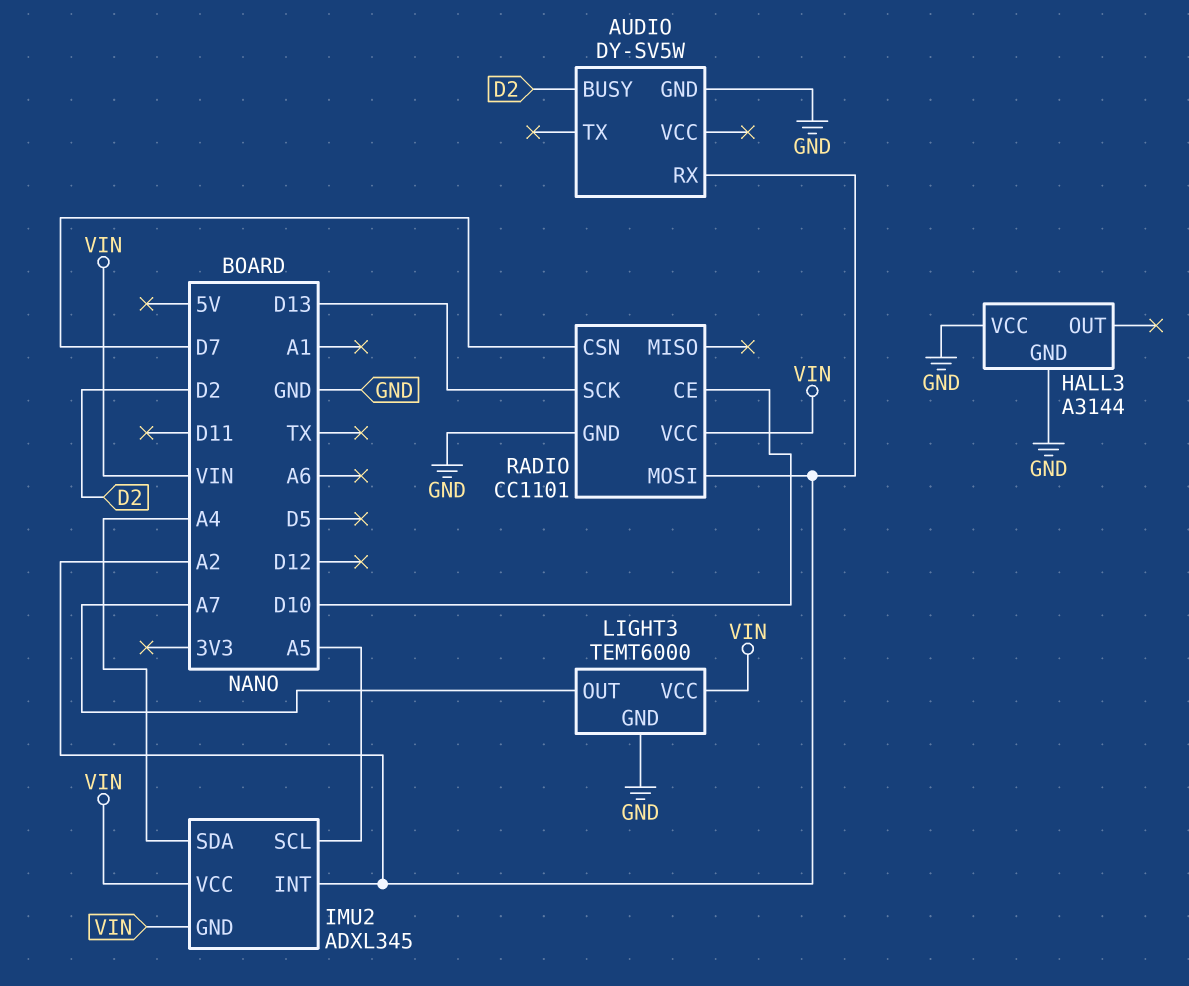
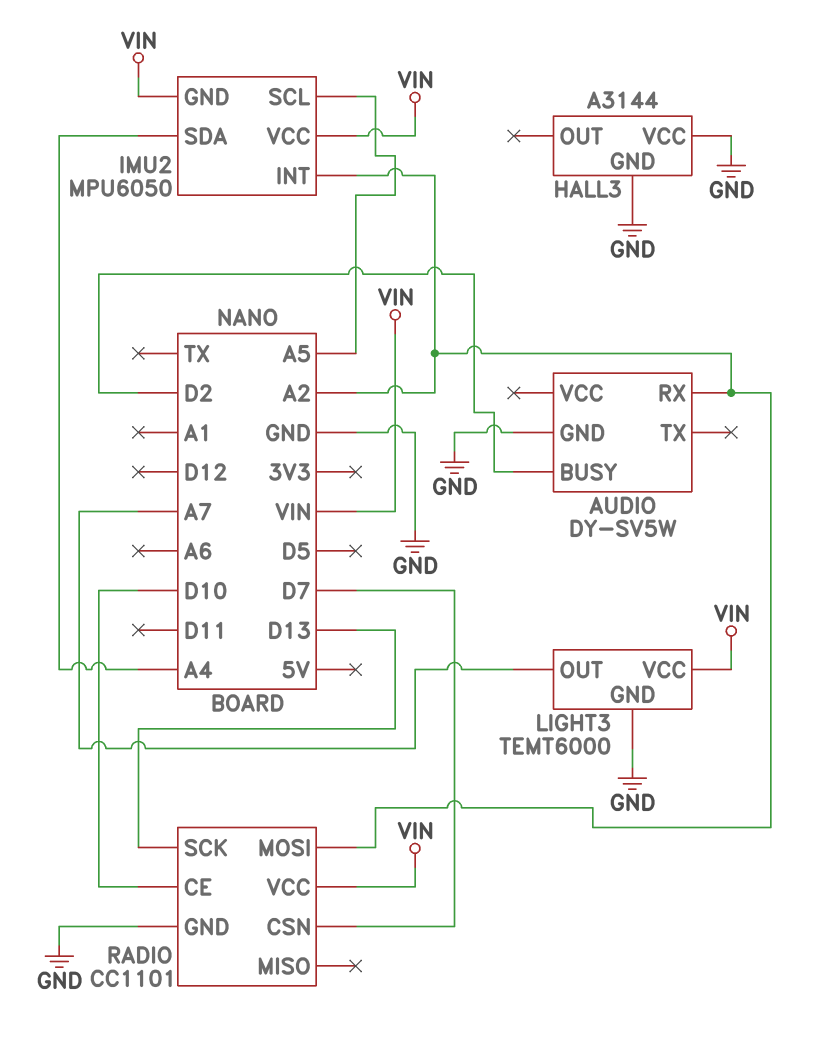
IMU2: ADXL345 -> MPU6050

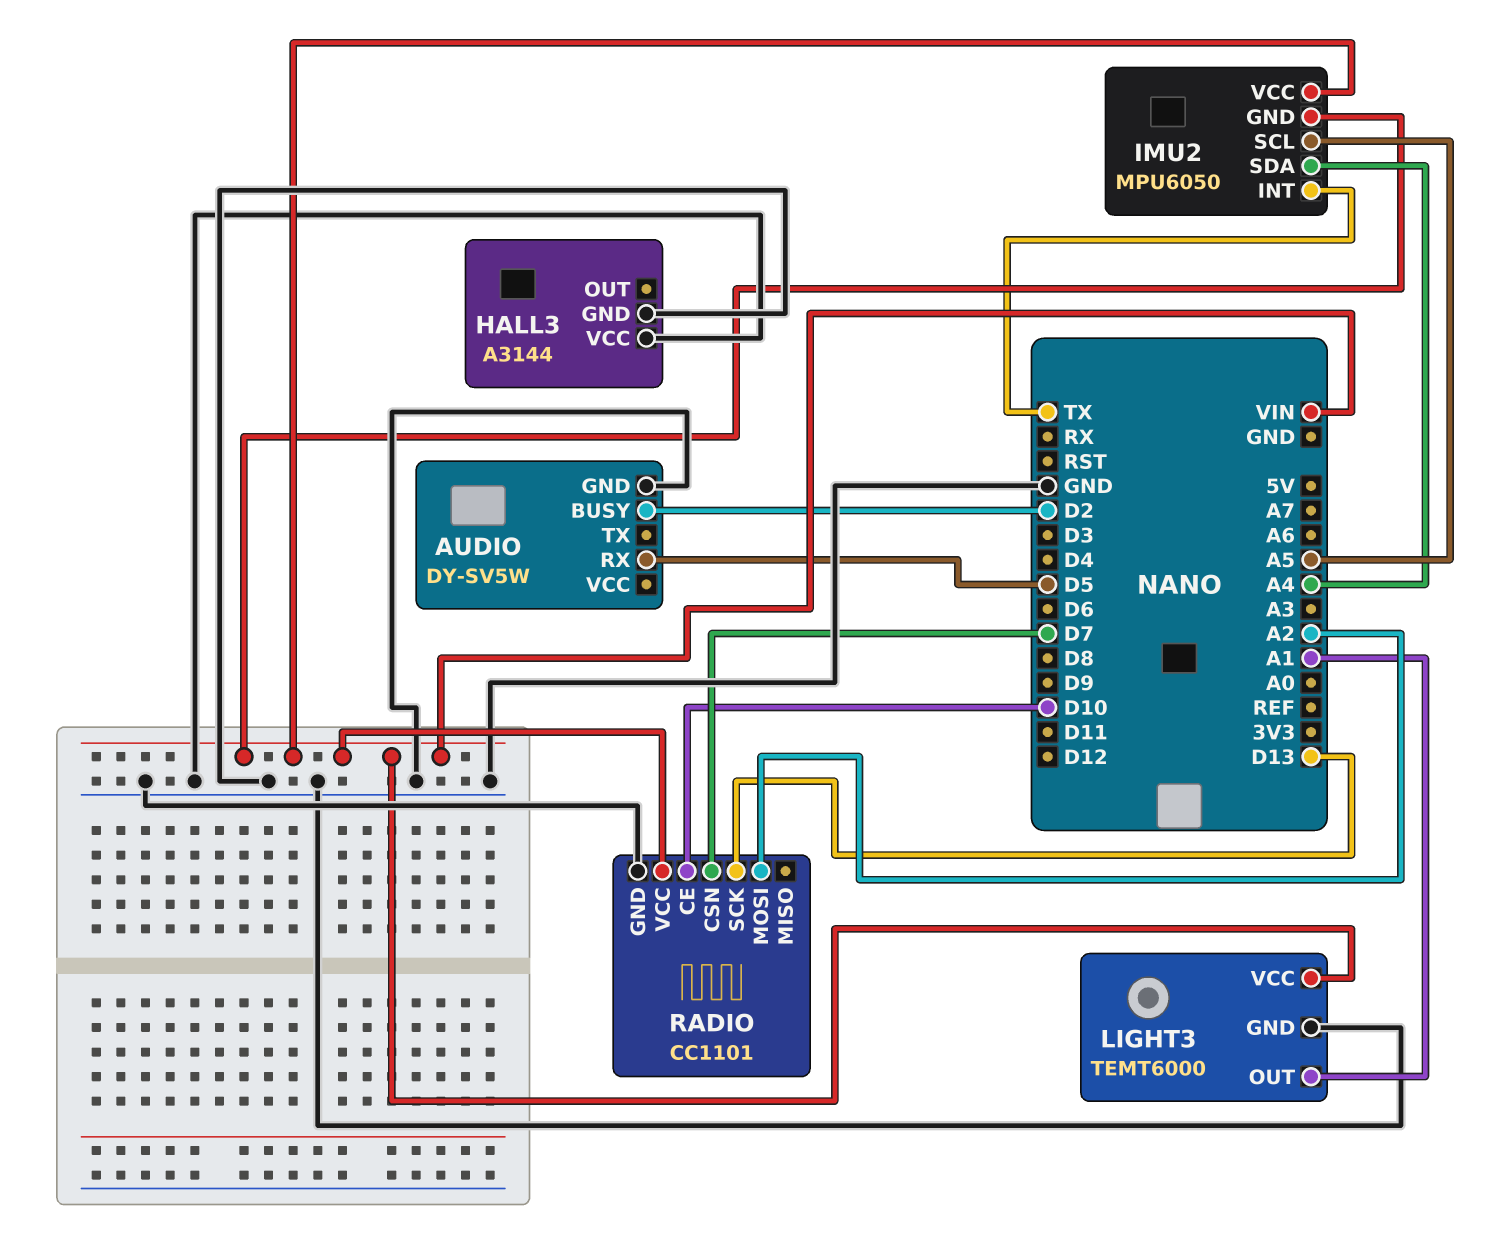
AUDIO pin RX: A2 -> D5
IMU2 pin INT: A2 -> TX
LIGHT3 pin OUT: A7 -> A1

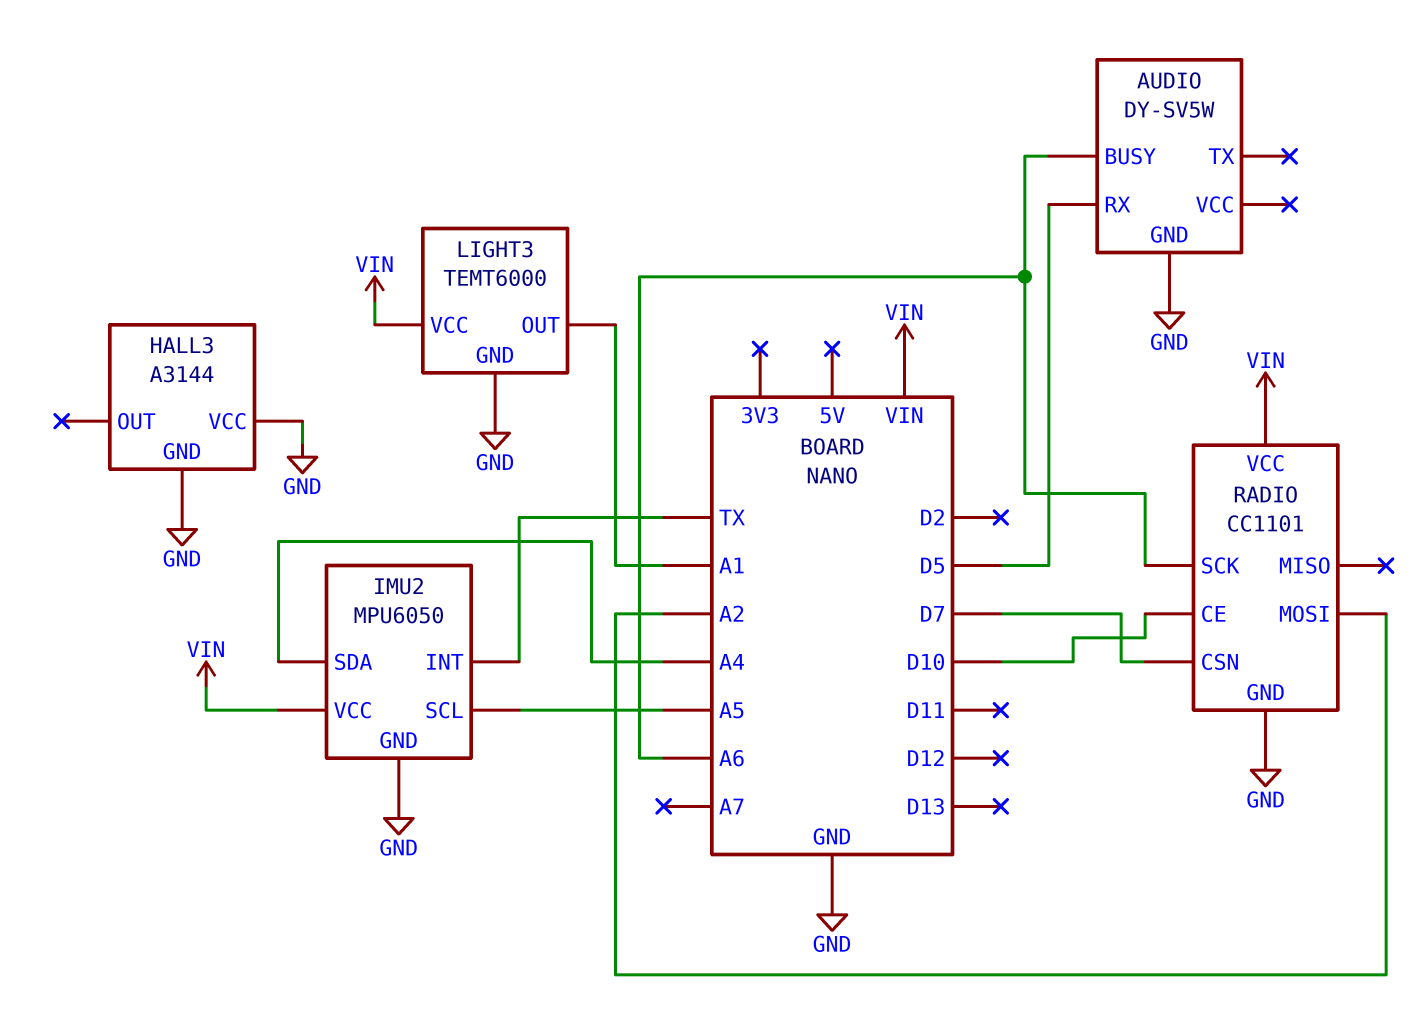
AUDIO pin BUSY: D2 -> A6
IMU2 pin GND: VIN -> GND
RADIO pin SCK: D13 -> A6

